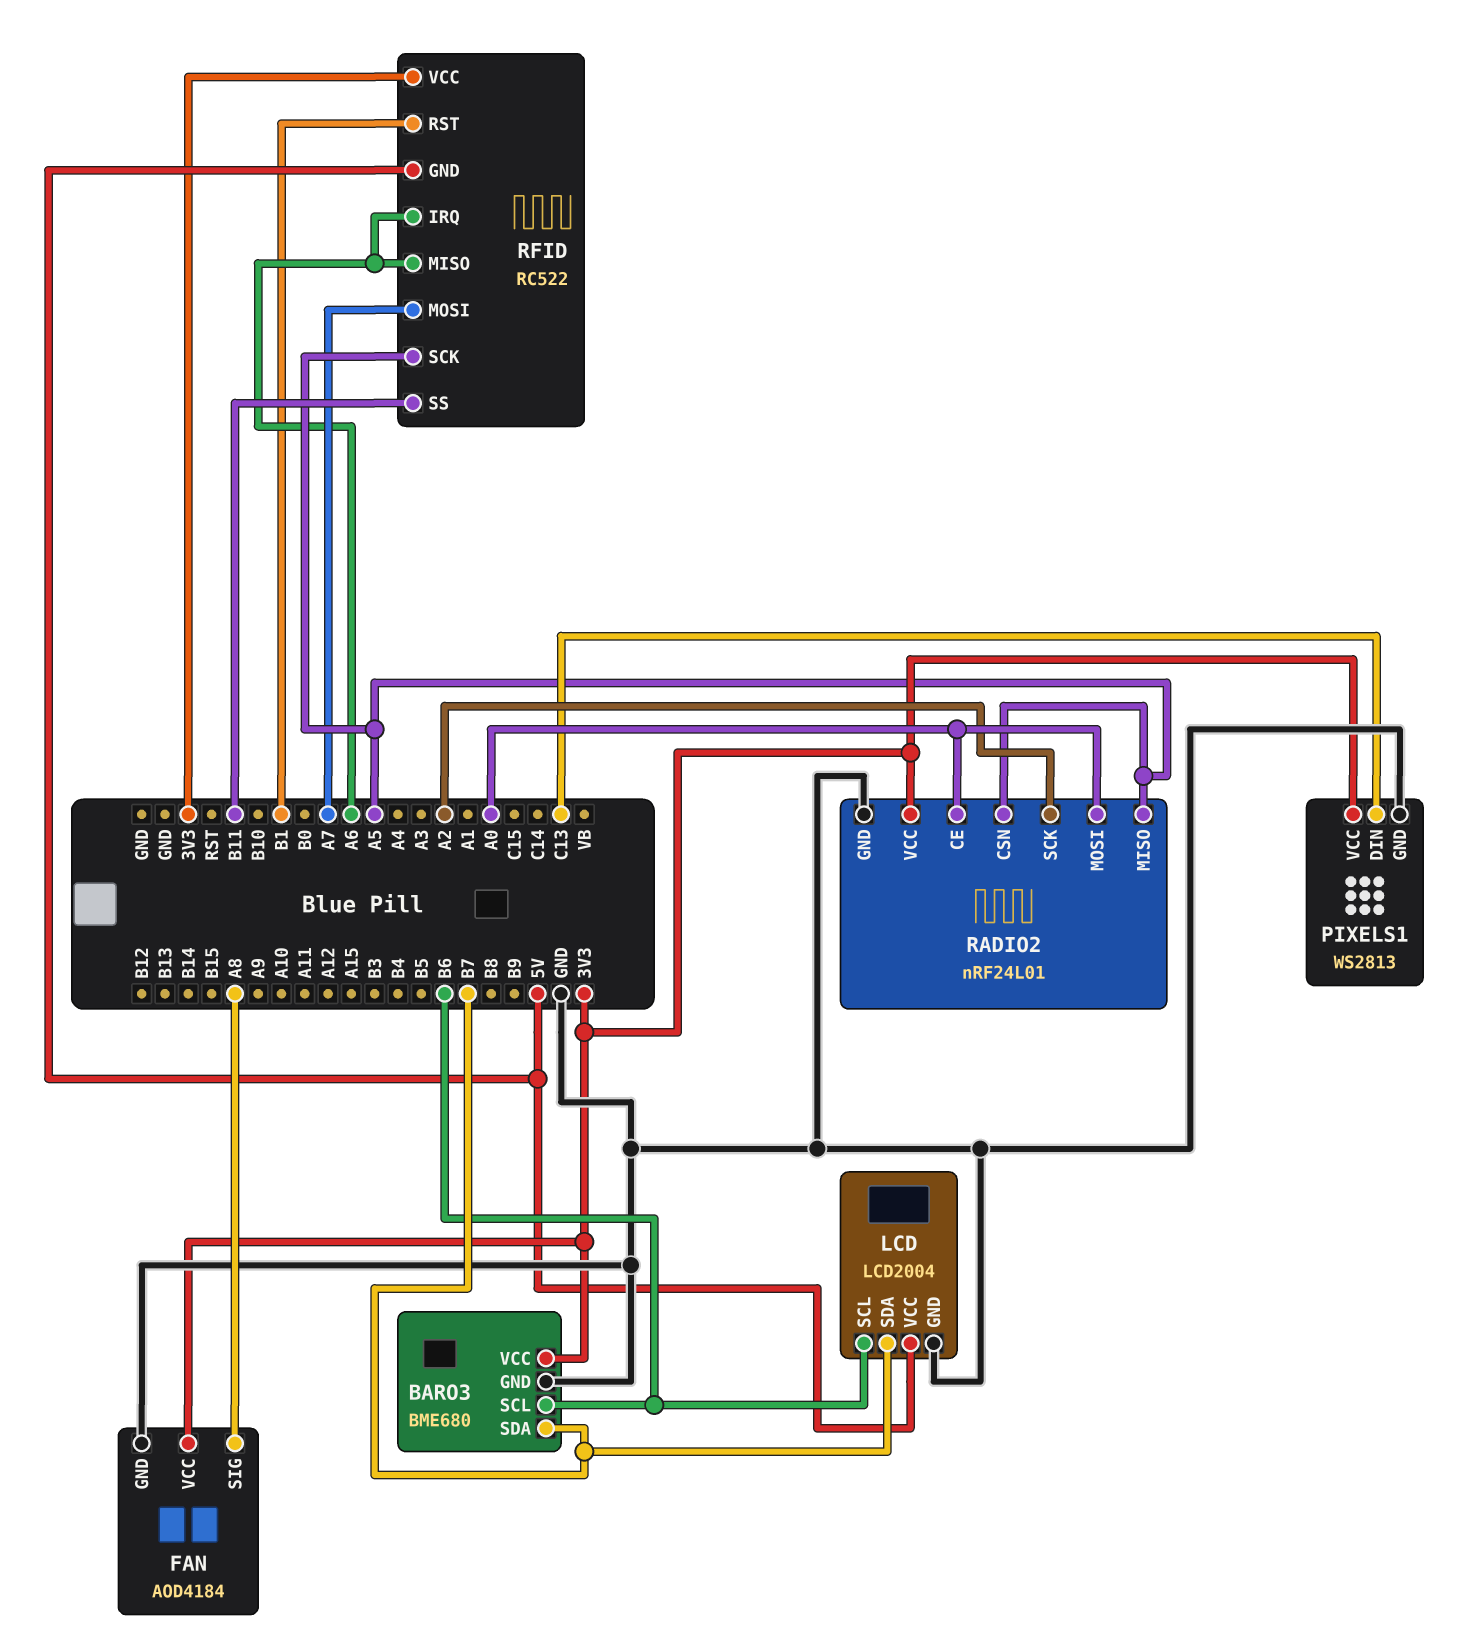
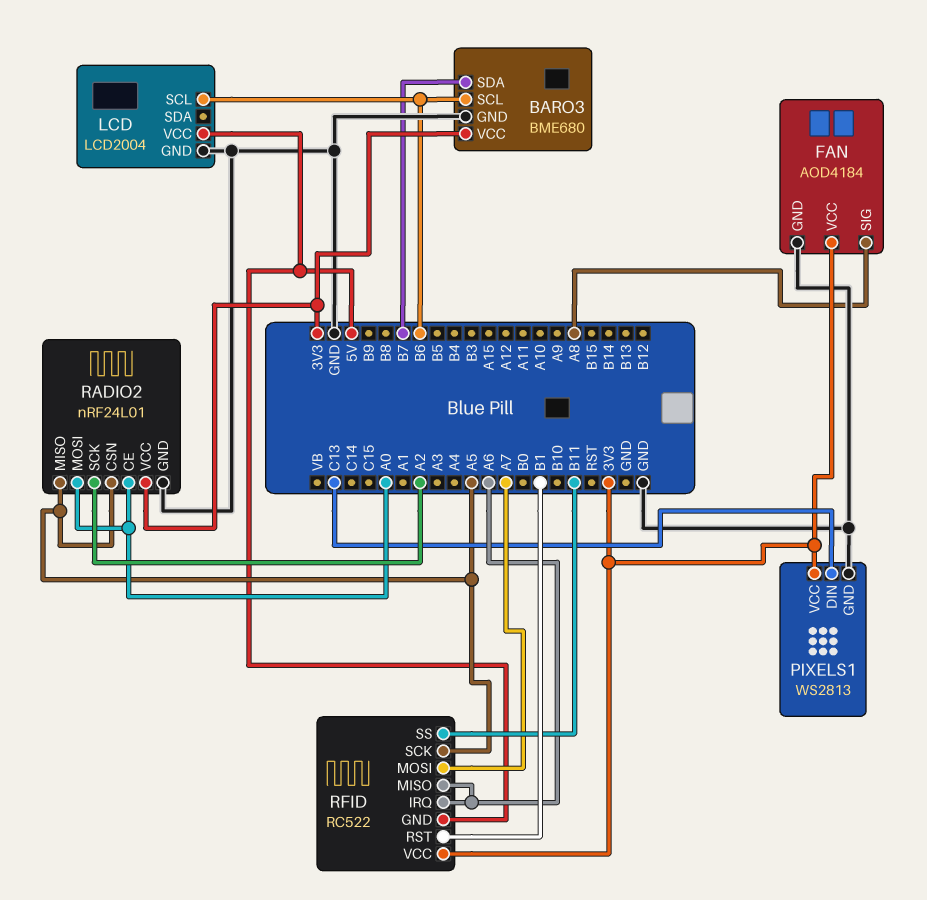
LCD pin SDA: B7 -> none

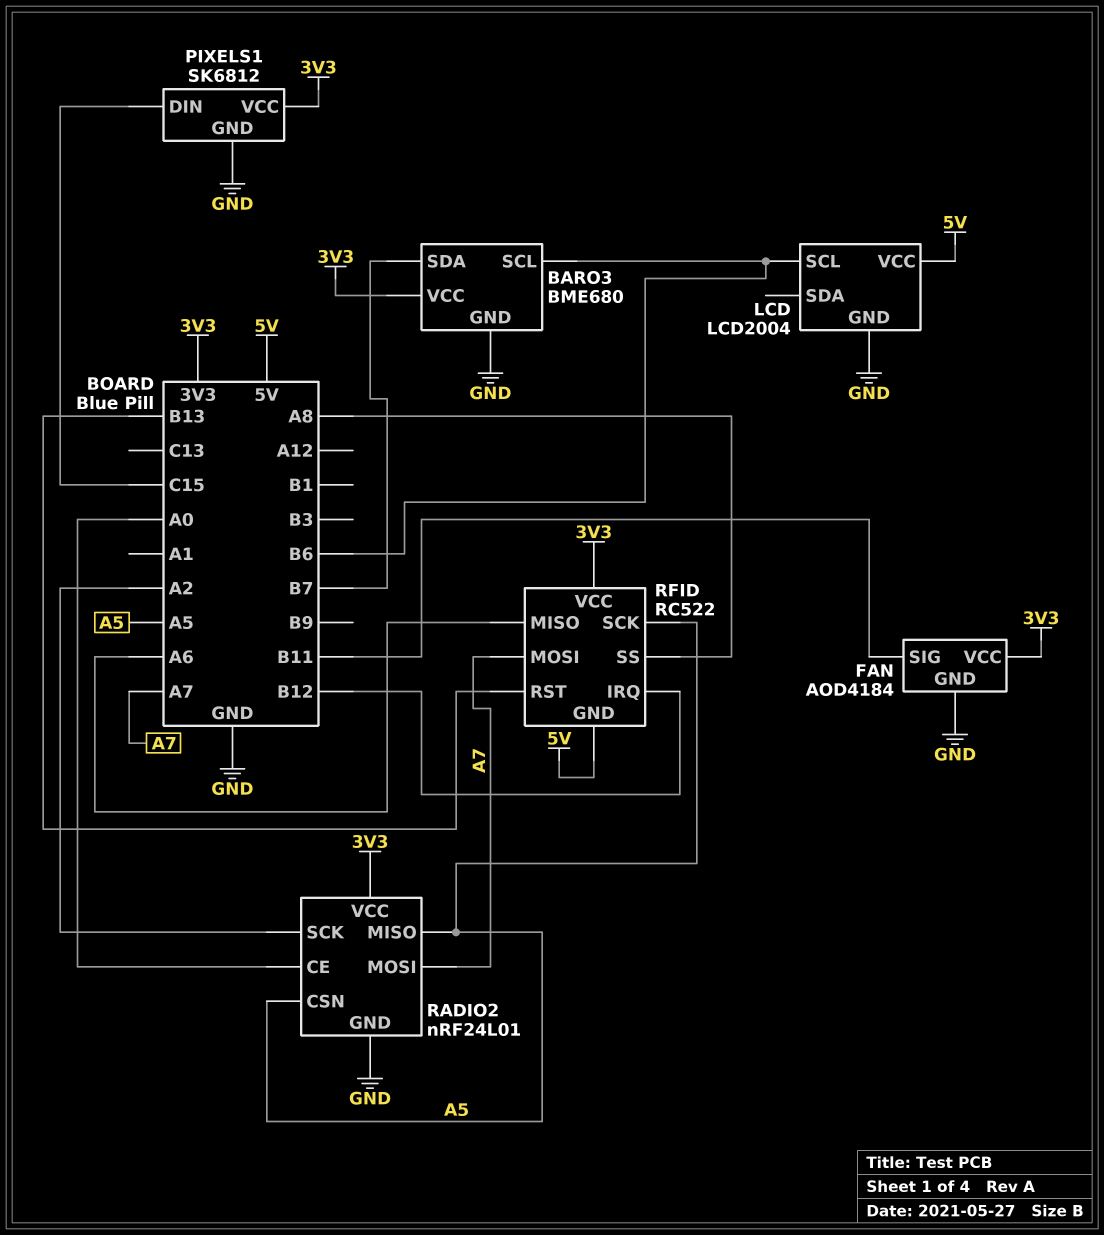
FAN pin SIG: A8 -> B11
PIXELS1: WS2813 -> SK6812
PIXELS1 pin DIN: C13 -> C15
RADIO2 pin MOSI: A0 -> A7
RFID pin IRQ: A6 -> B12
RFID pin RST: B1 -> B13
RFID pin SS: B11 -> A8

